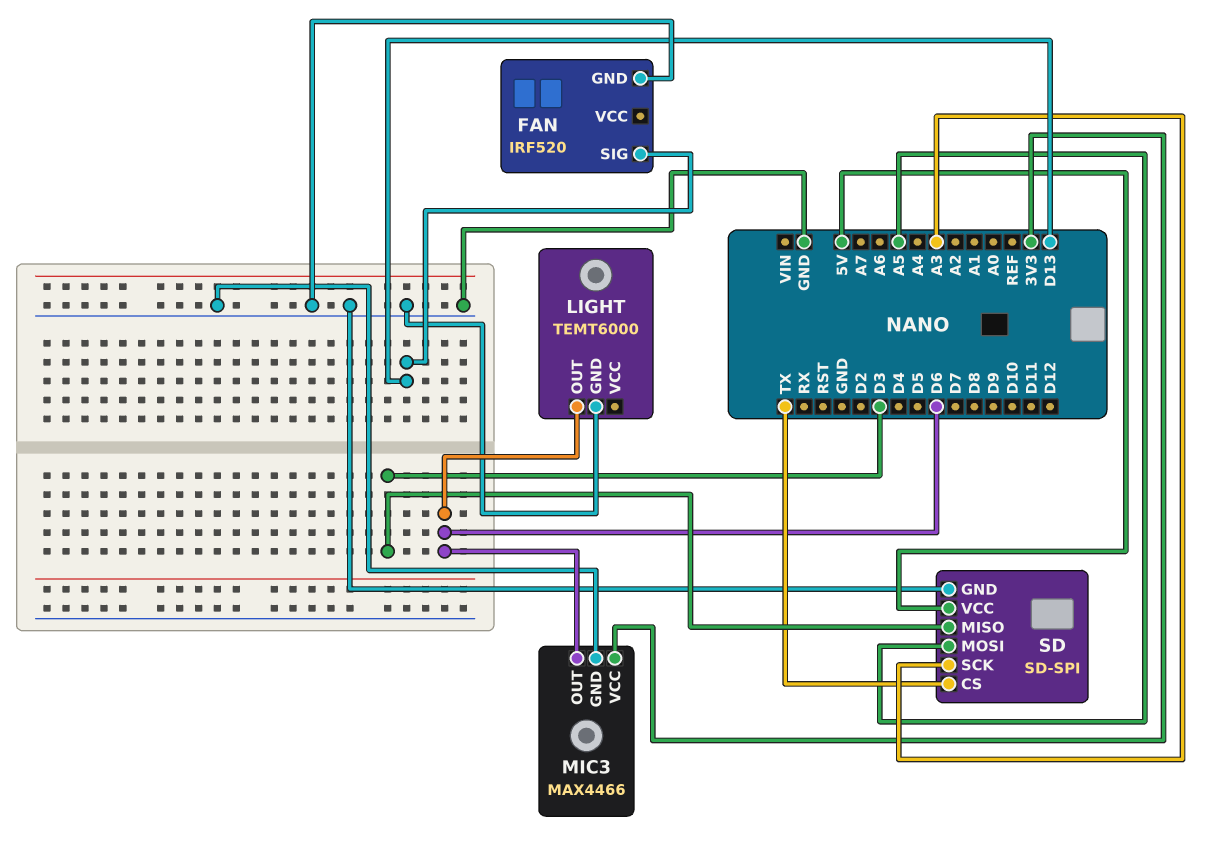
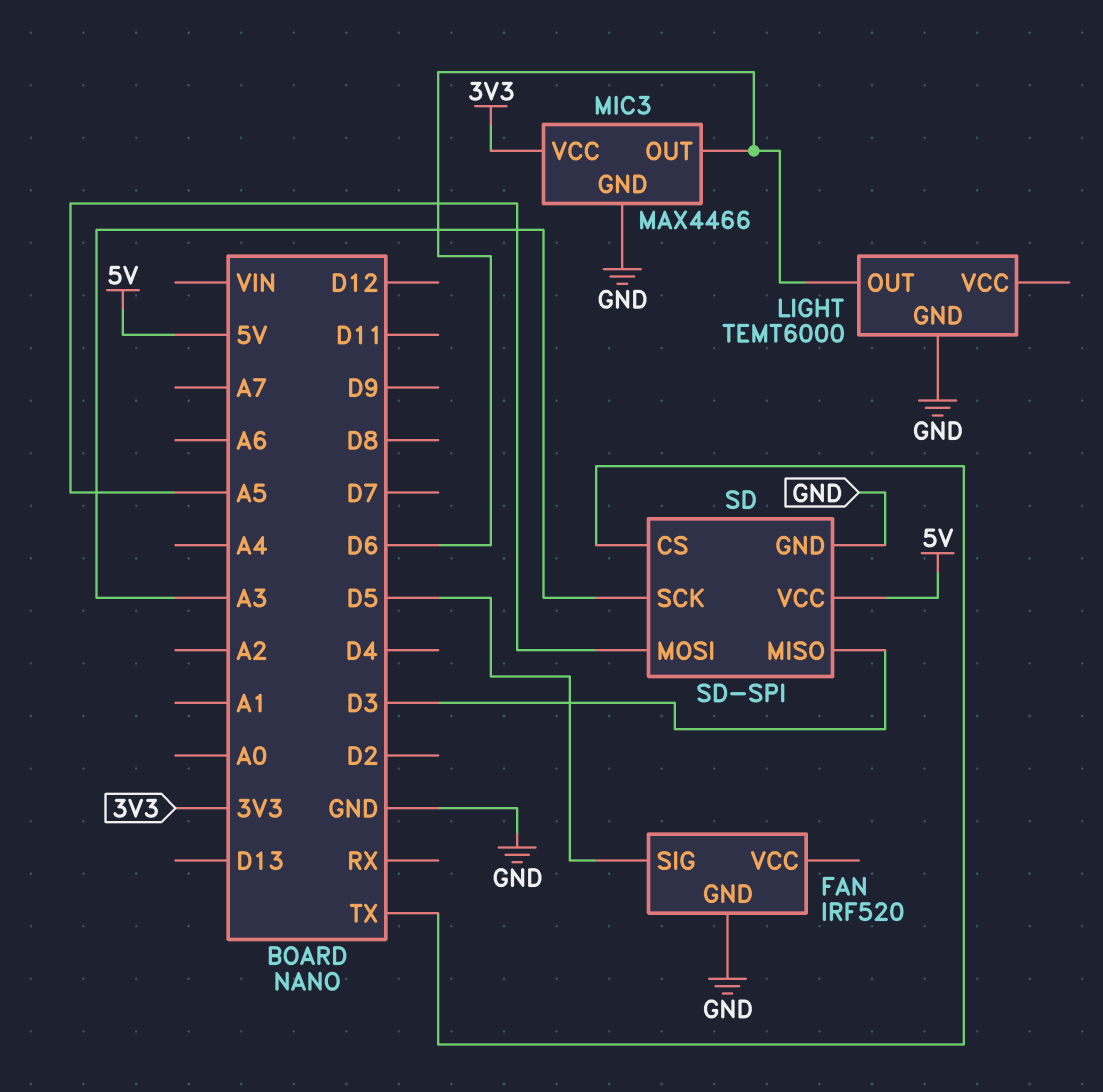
FAN pin SIG: D13 -> D5

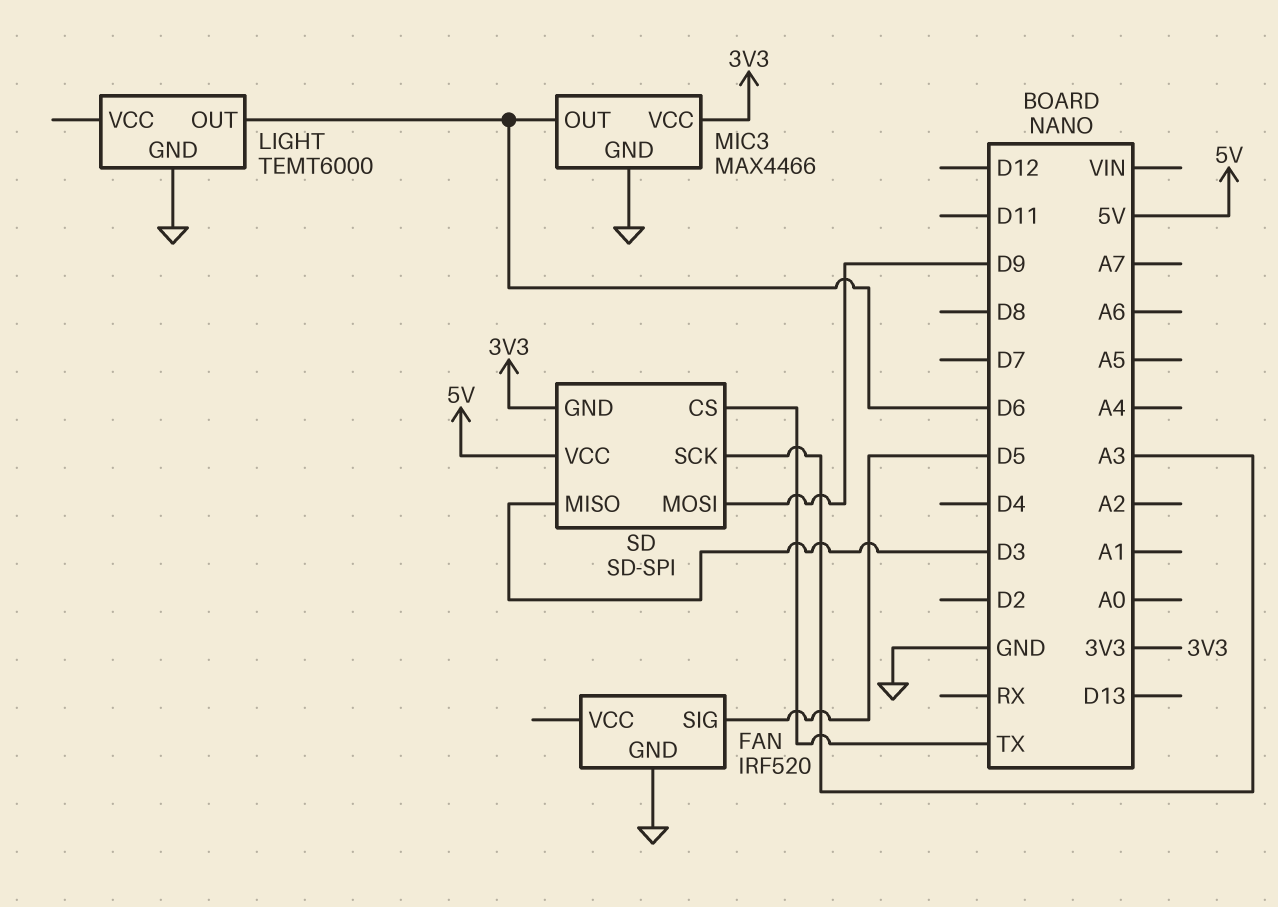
SD pin GND: GND -> 3V3
SD pin MOSI: A5 -> D9

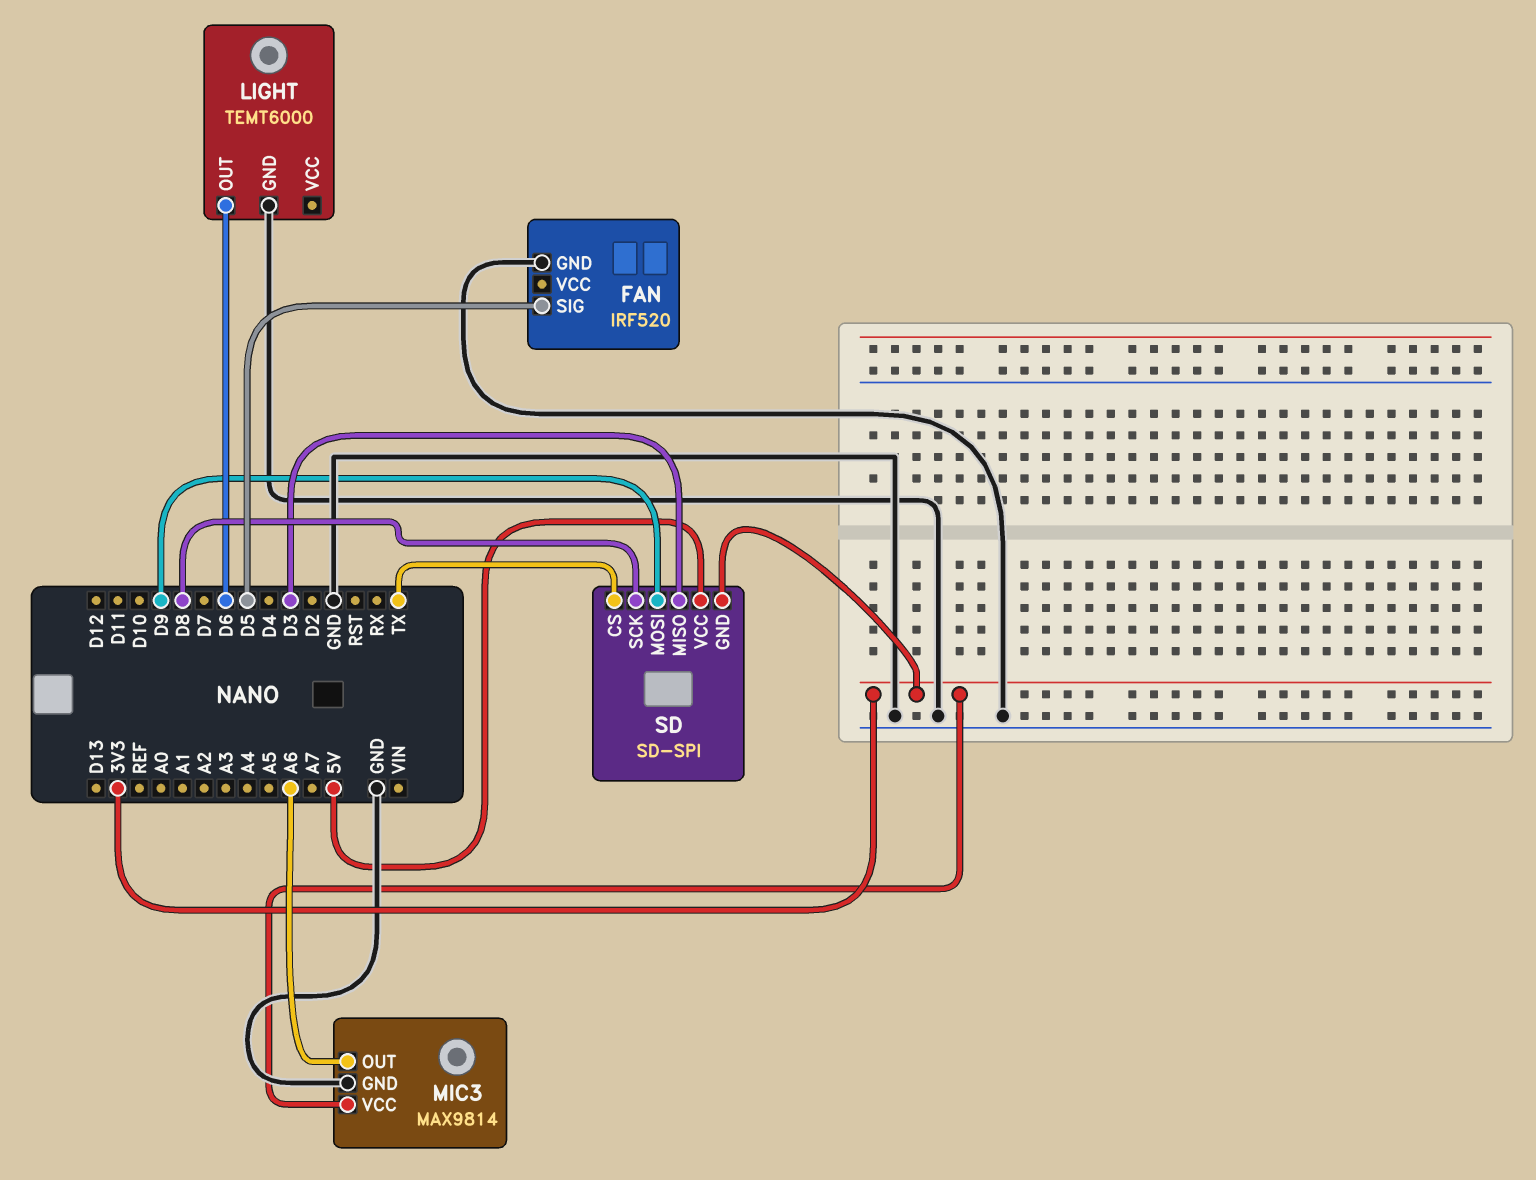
MIC3: MAX4466 -> MAX9814
MIC3 pin OUT: D6 -> A6
SD pin SCK: A3 -> D8

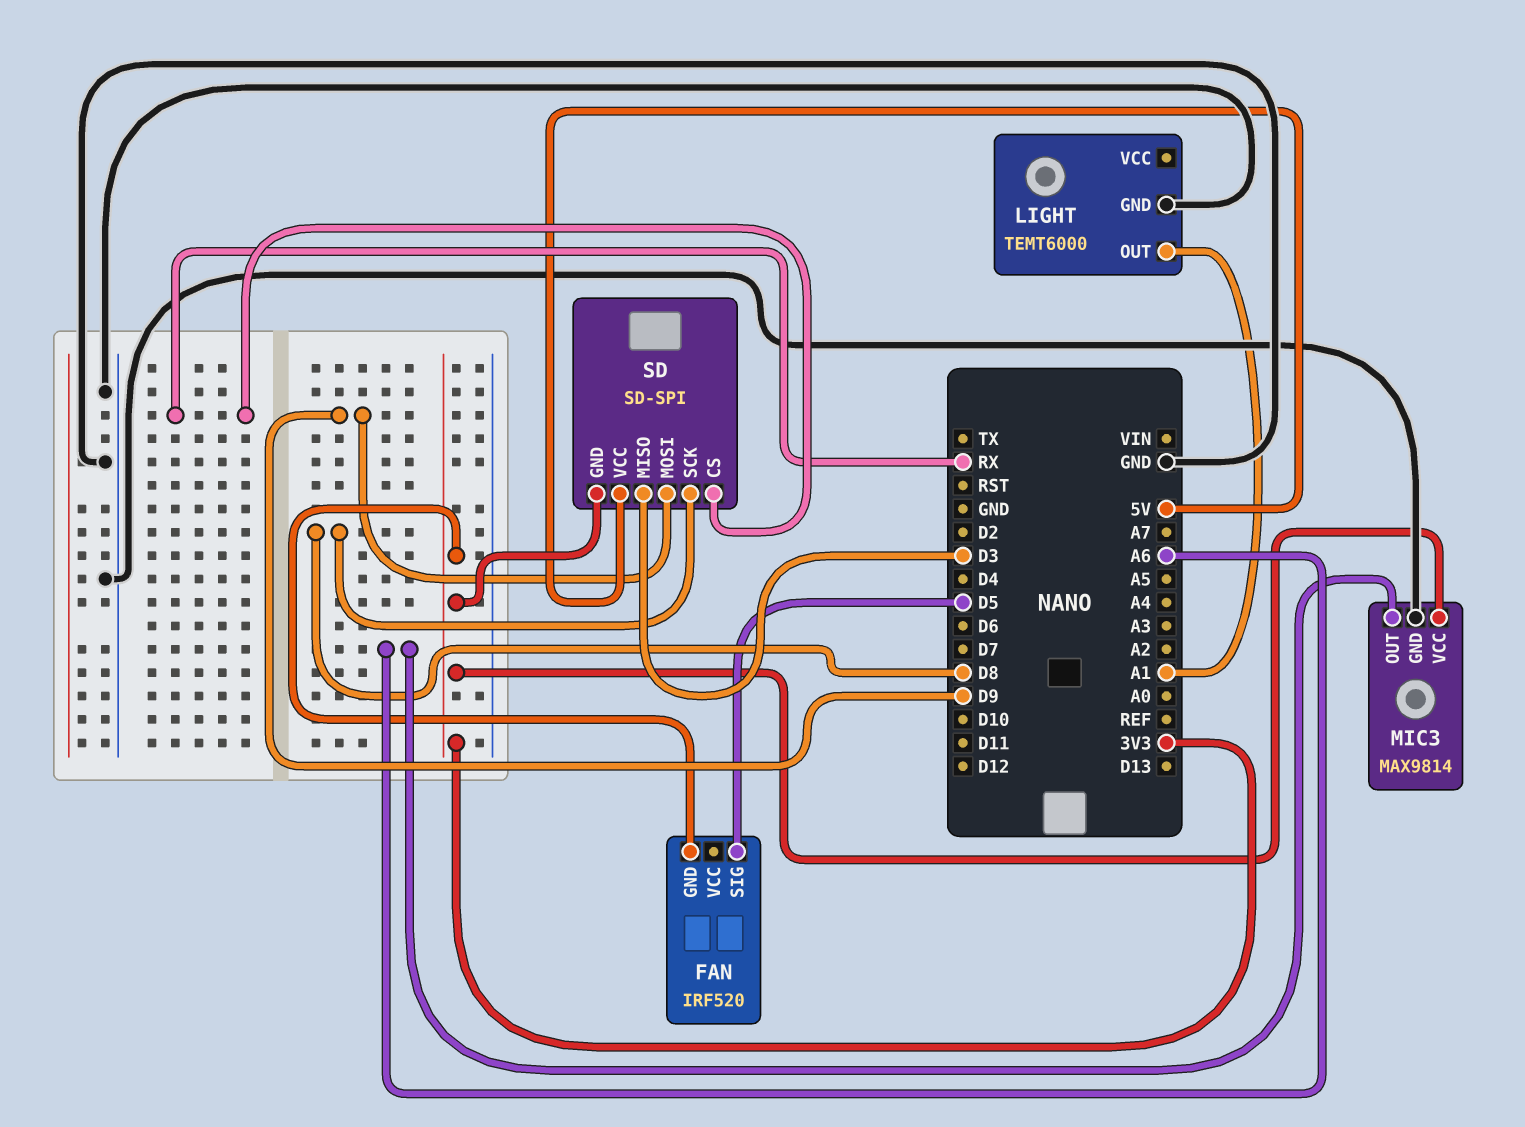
FAN pin GND: GND -> 3V3
LIGHT pin OUT: D6 -> A1
SD pin CS: TX -> RX

